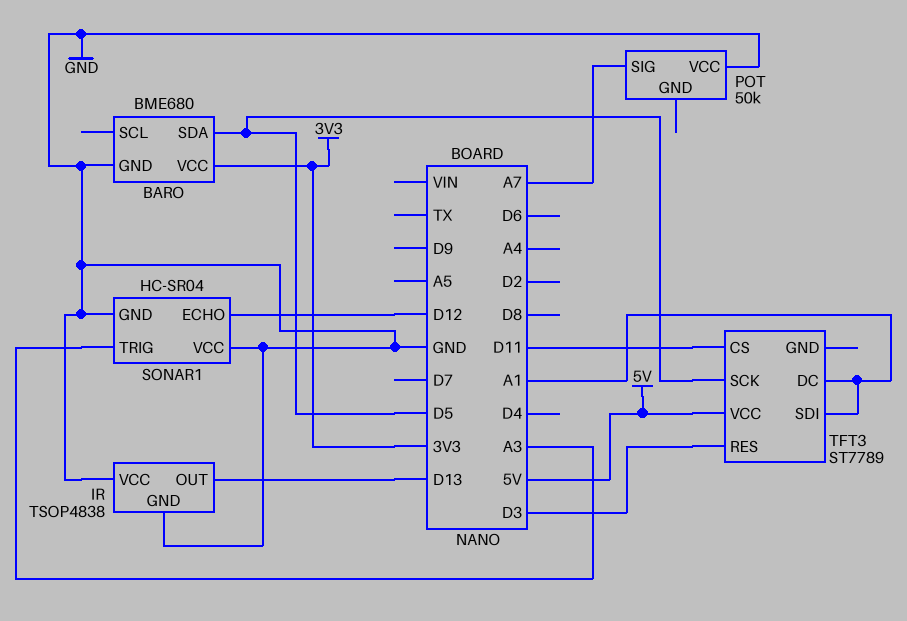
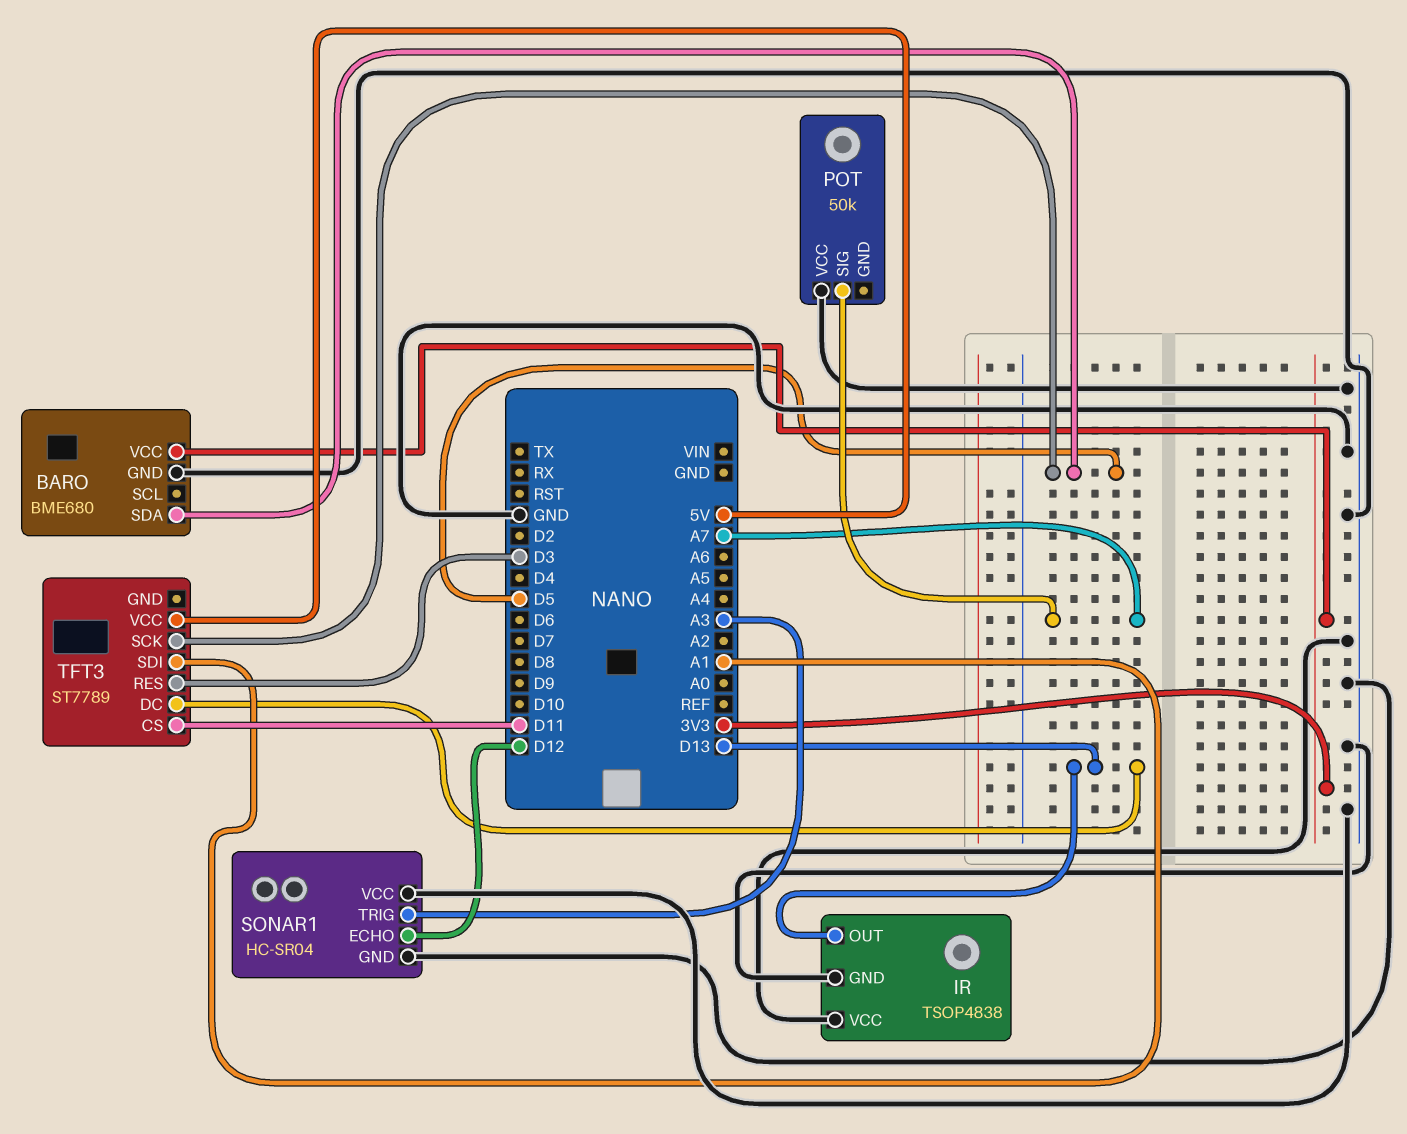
TFT3 pin DC: A1 -> D13

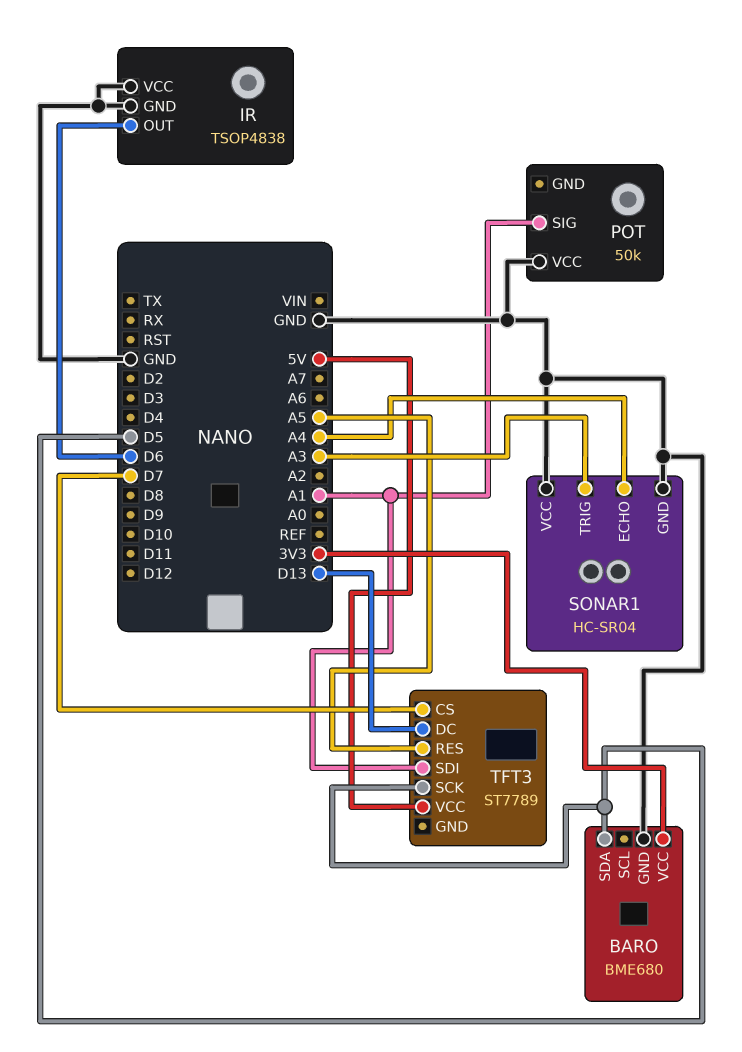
IR pin OUT: D13 -> D6
POT pin SIG: A7 -> A1
SONAR1 pin ECHO: D12 -> A4
TFT3 pin CS: D11 -> D7
TFT3 pin RES: D3 -> A5

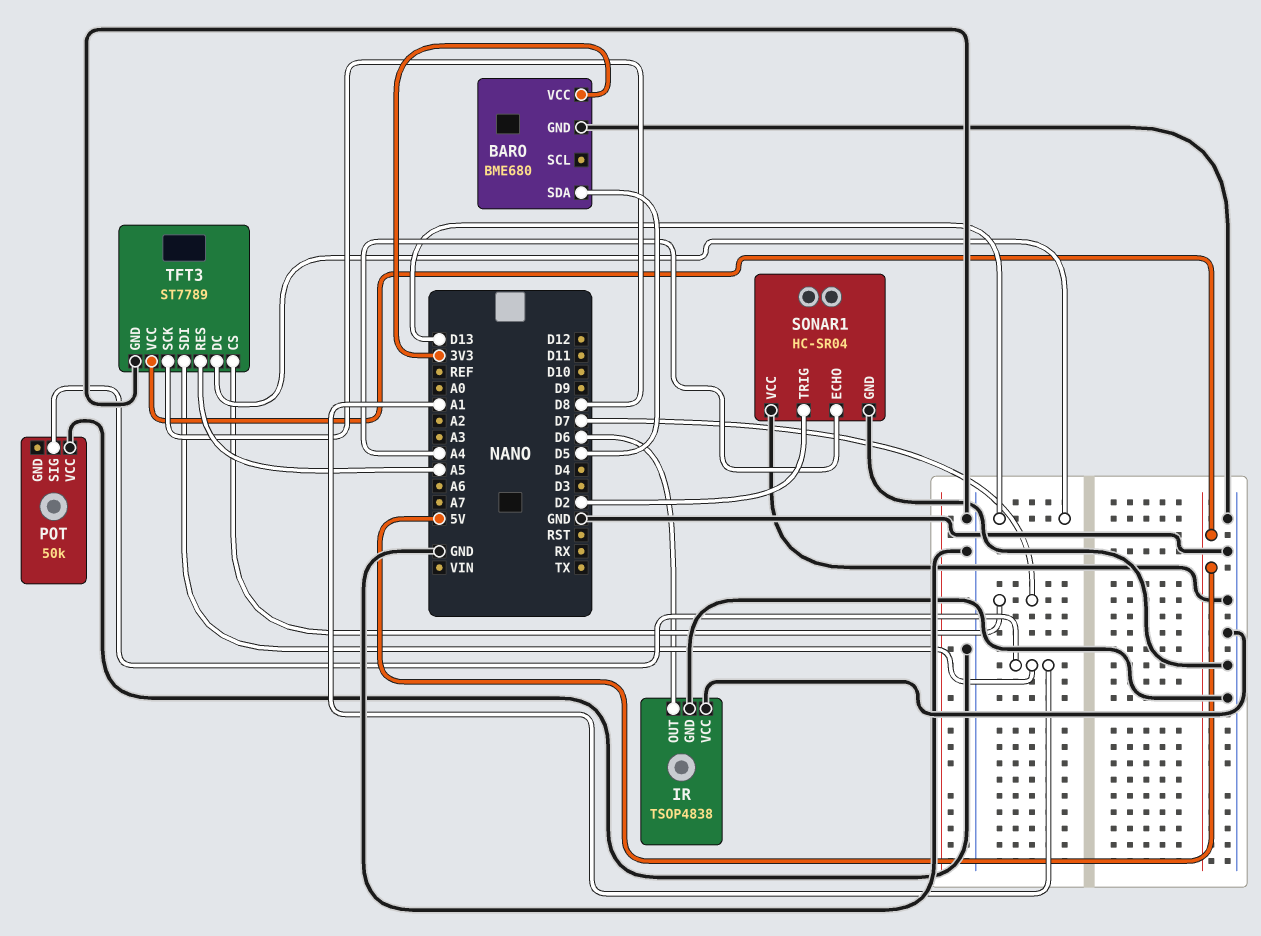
SONAR1 pin TRIG: A3 -> D2
TFT3 pin GND: none -> GND
TFT3 pin SCK: D5 -> D8

